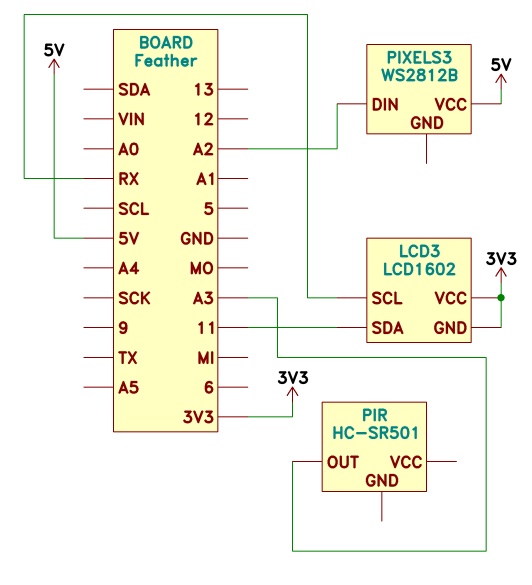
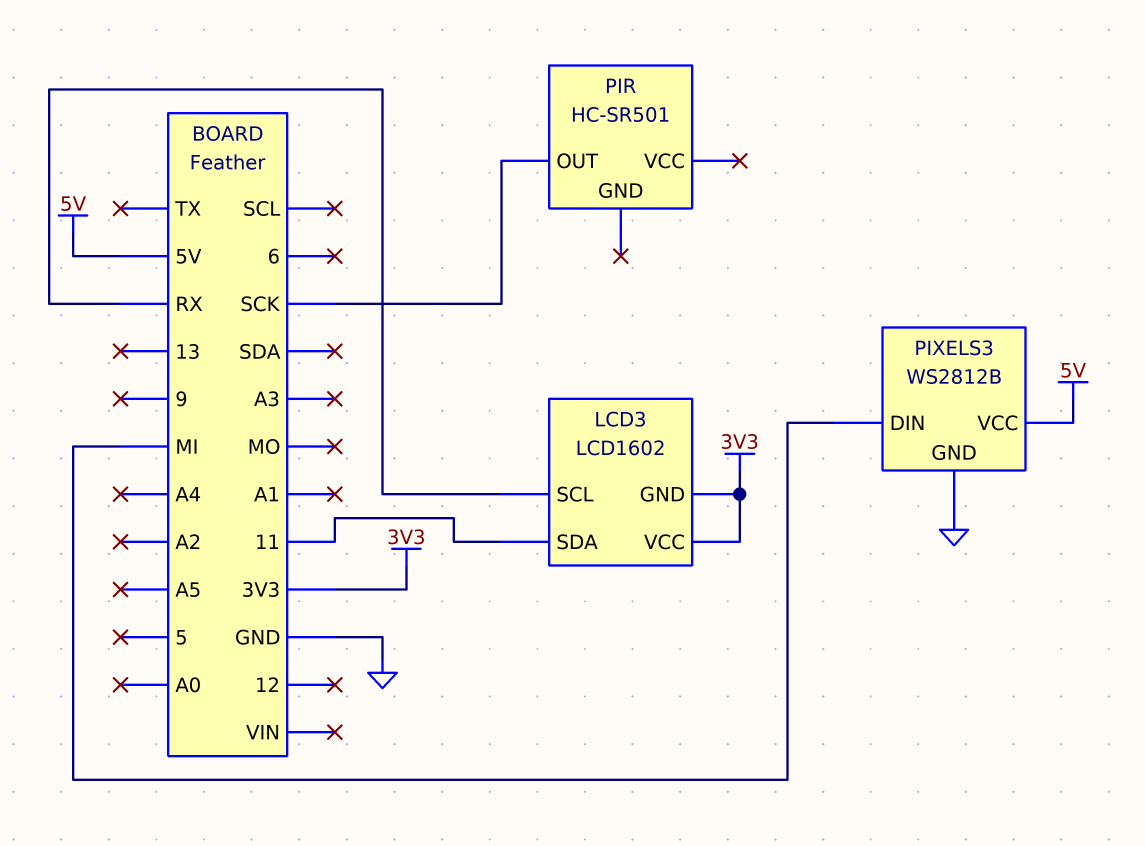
PIR pin OUT: A3 -> SCK
PIXELS3 pin DIN: A2 -> MI
PIXELS3 pin GND: none -> GND

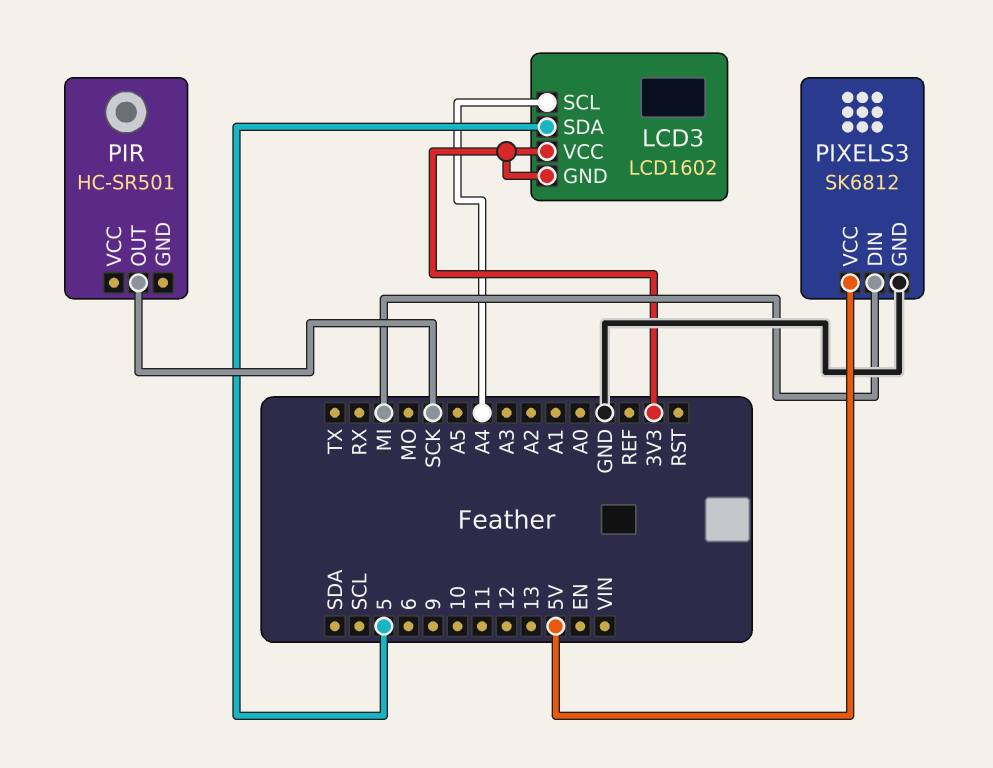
LCD3 pin SCL: RX -> A4
LCD3 pin SDA: 11 -> 5
PIXELS3: WS2812B -> SK6812

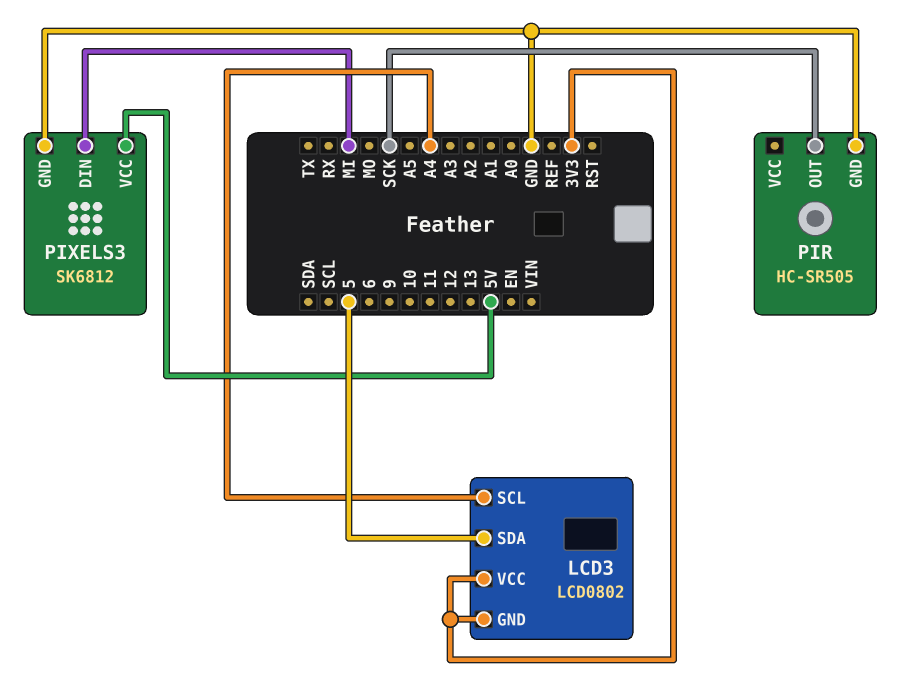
LCD3: LCD1602 -> LCD0802
PIR: HC-SR501 -> HC-SR505
PIR pin GND: none -> GND

